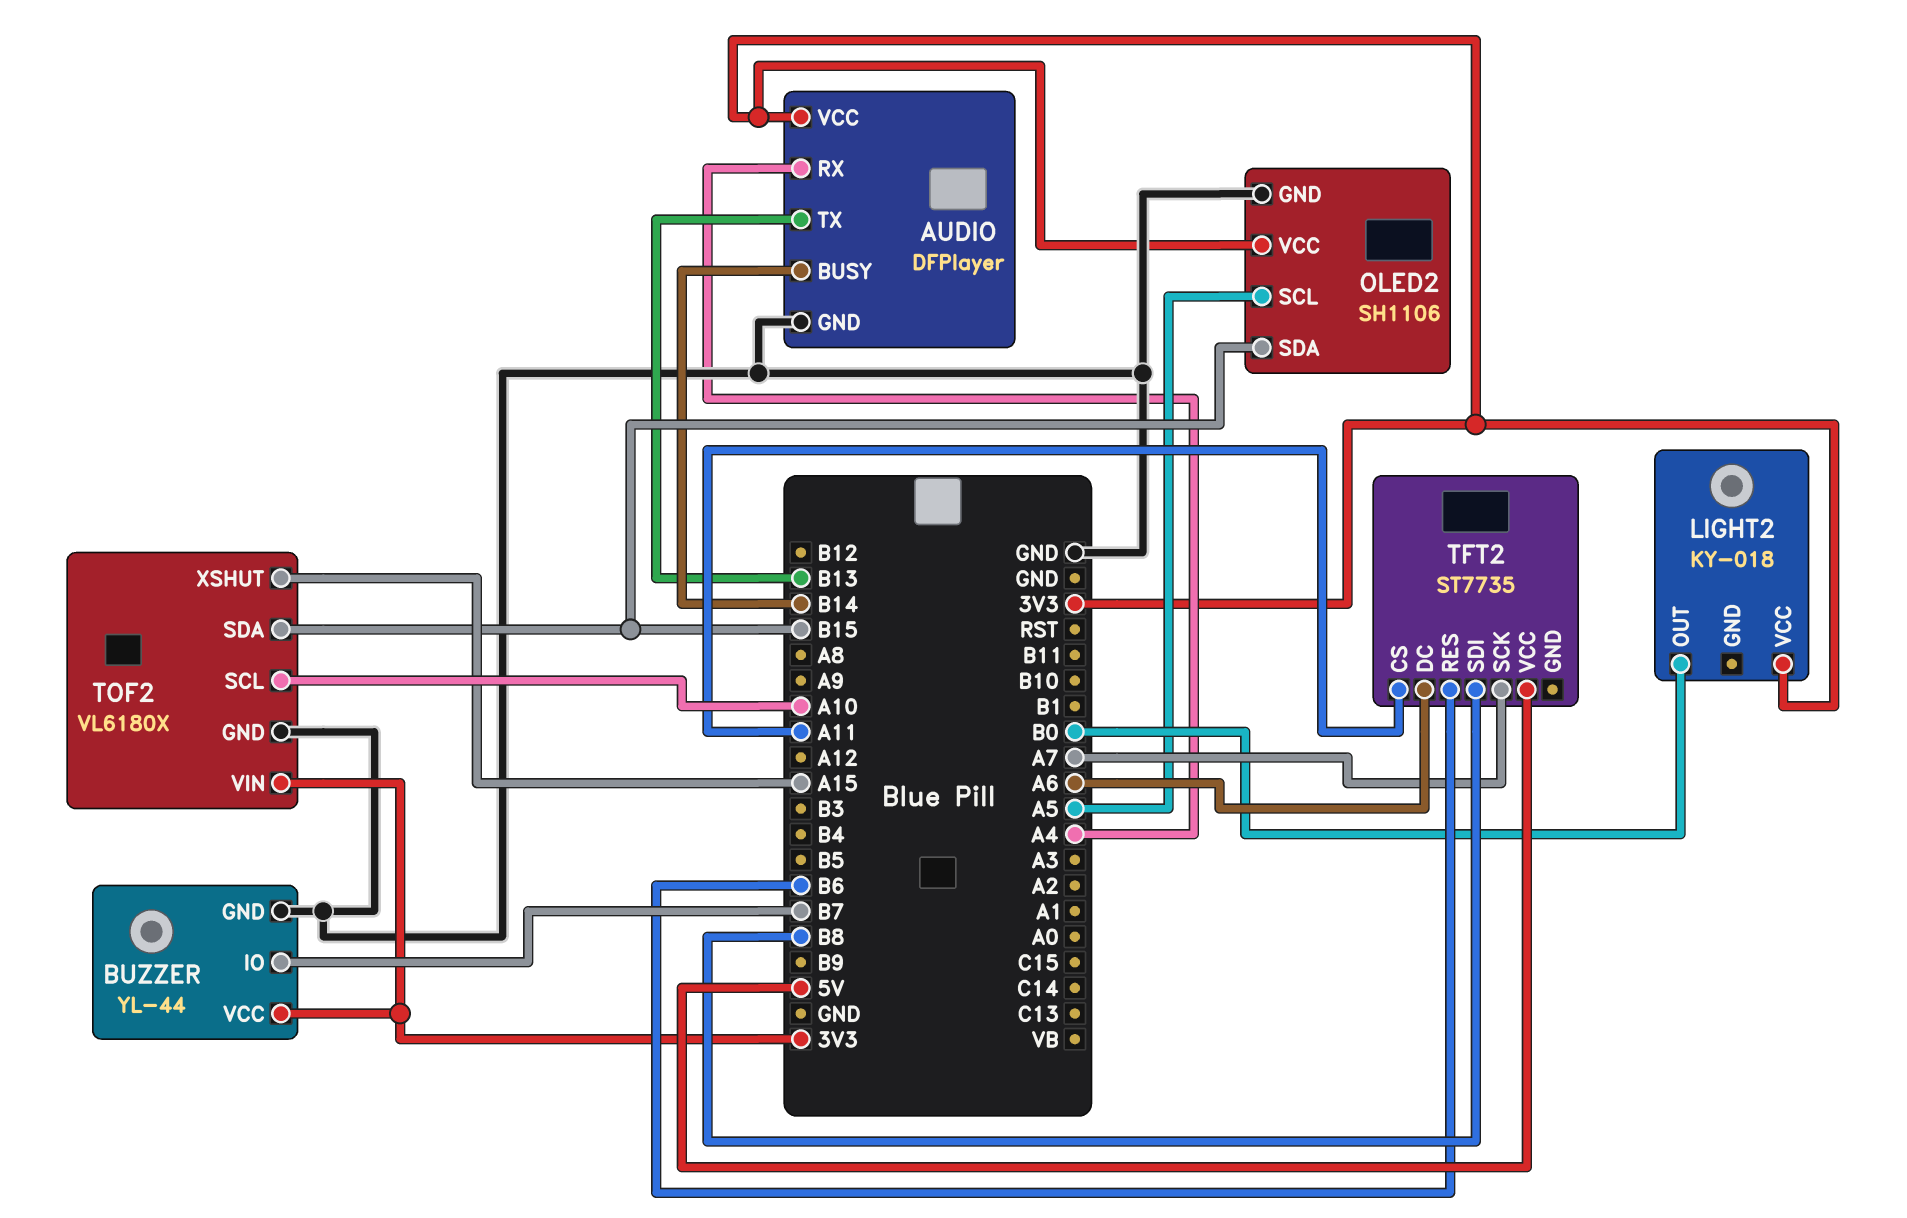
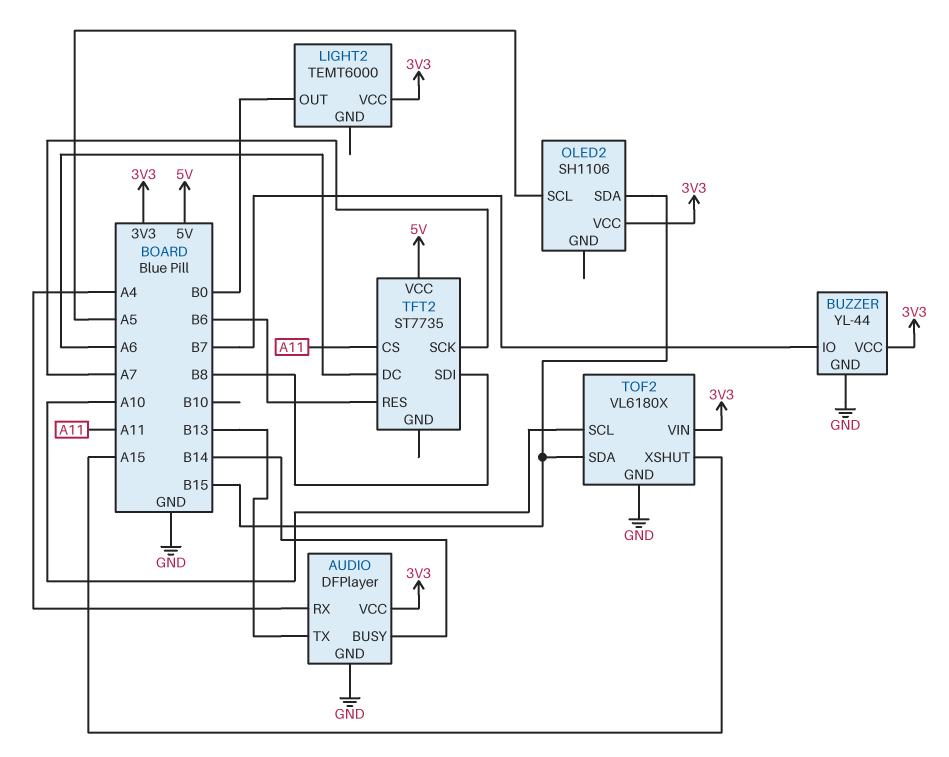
LIGHT2: KY-018 -> TEMT6000
OLED2 pin GND: GND -> none

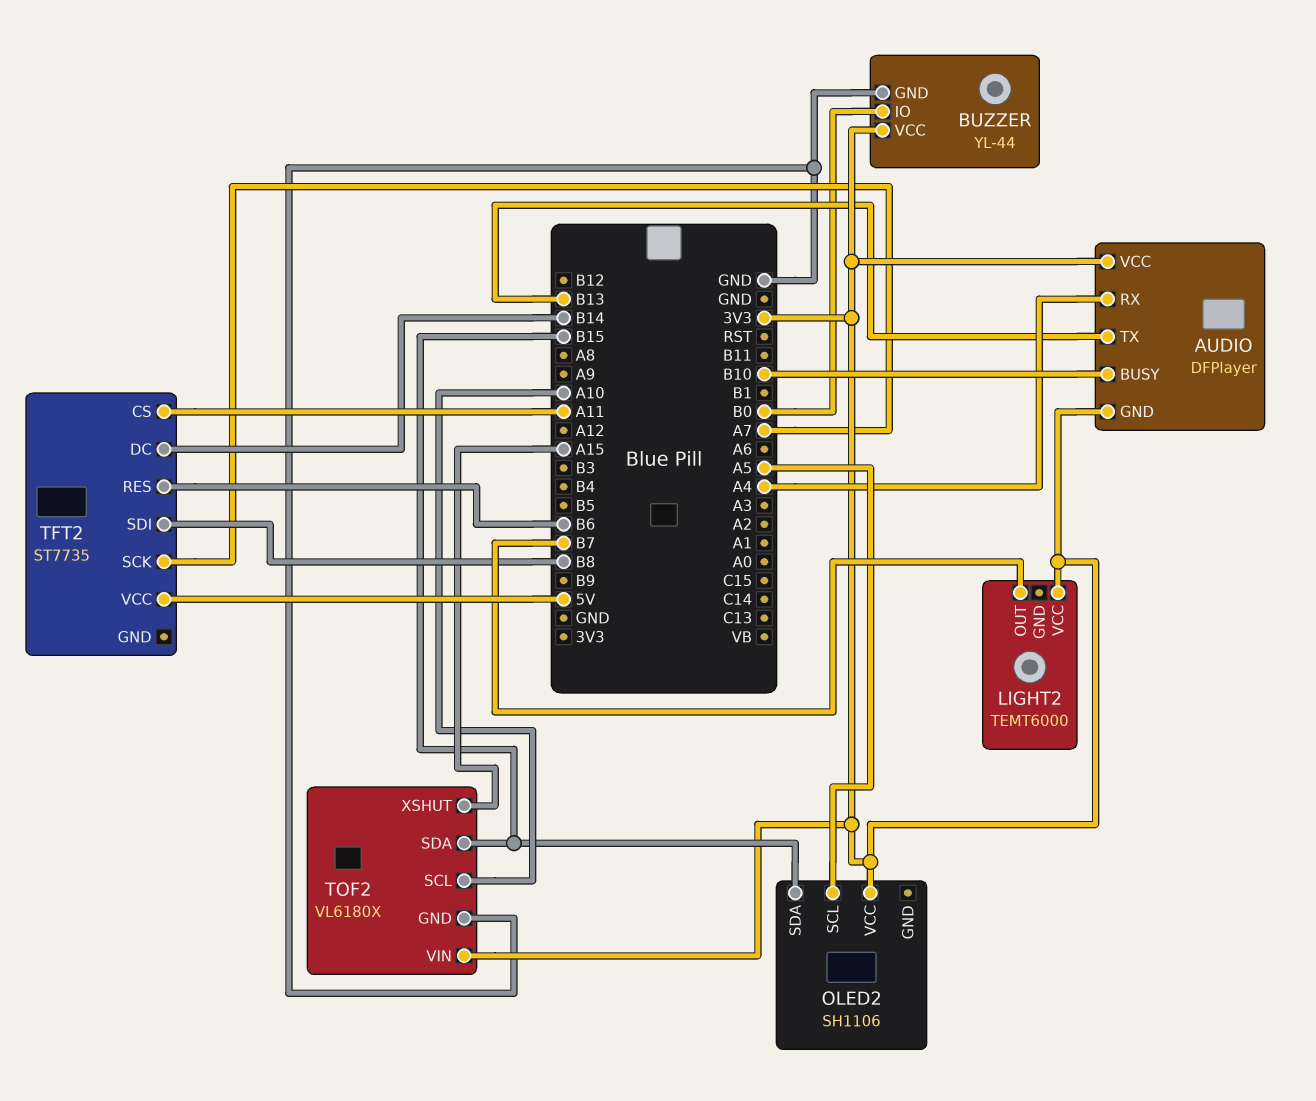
AUDIO pin BUSY: B14 -> B10
AUDIO pin GND: GND -> 3V3
BUZZER pin IO: B7 -> B0
LIGHT2 pin OUT: B0 -> B7
TFT2 pin DC: A6 -> B14

